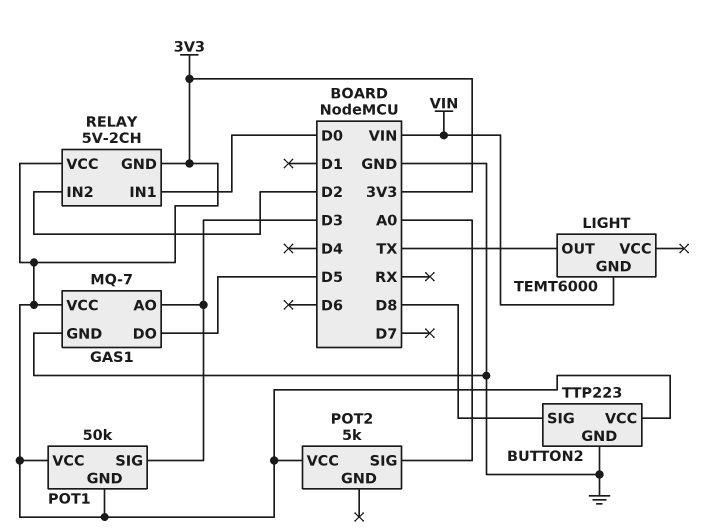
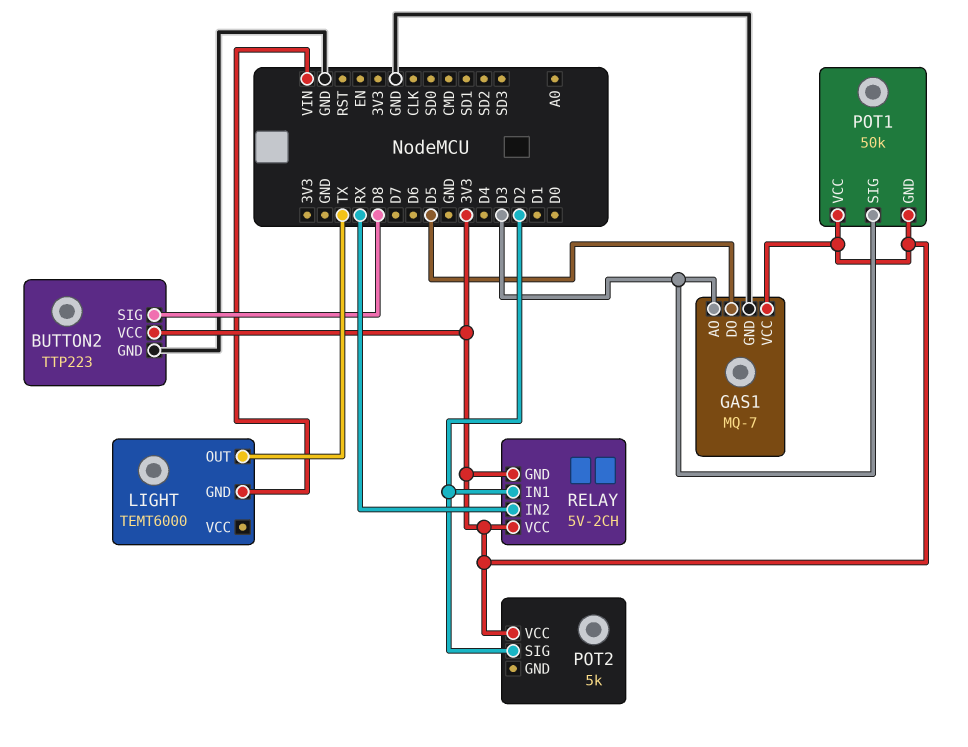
POT2 pin SIG: A0 -> D2
RELAY pin IN1: D0 -> D2
RELAY pin IN2: D2 -> RX

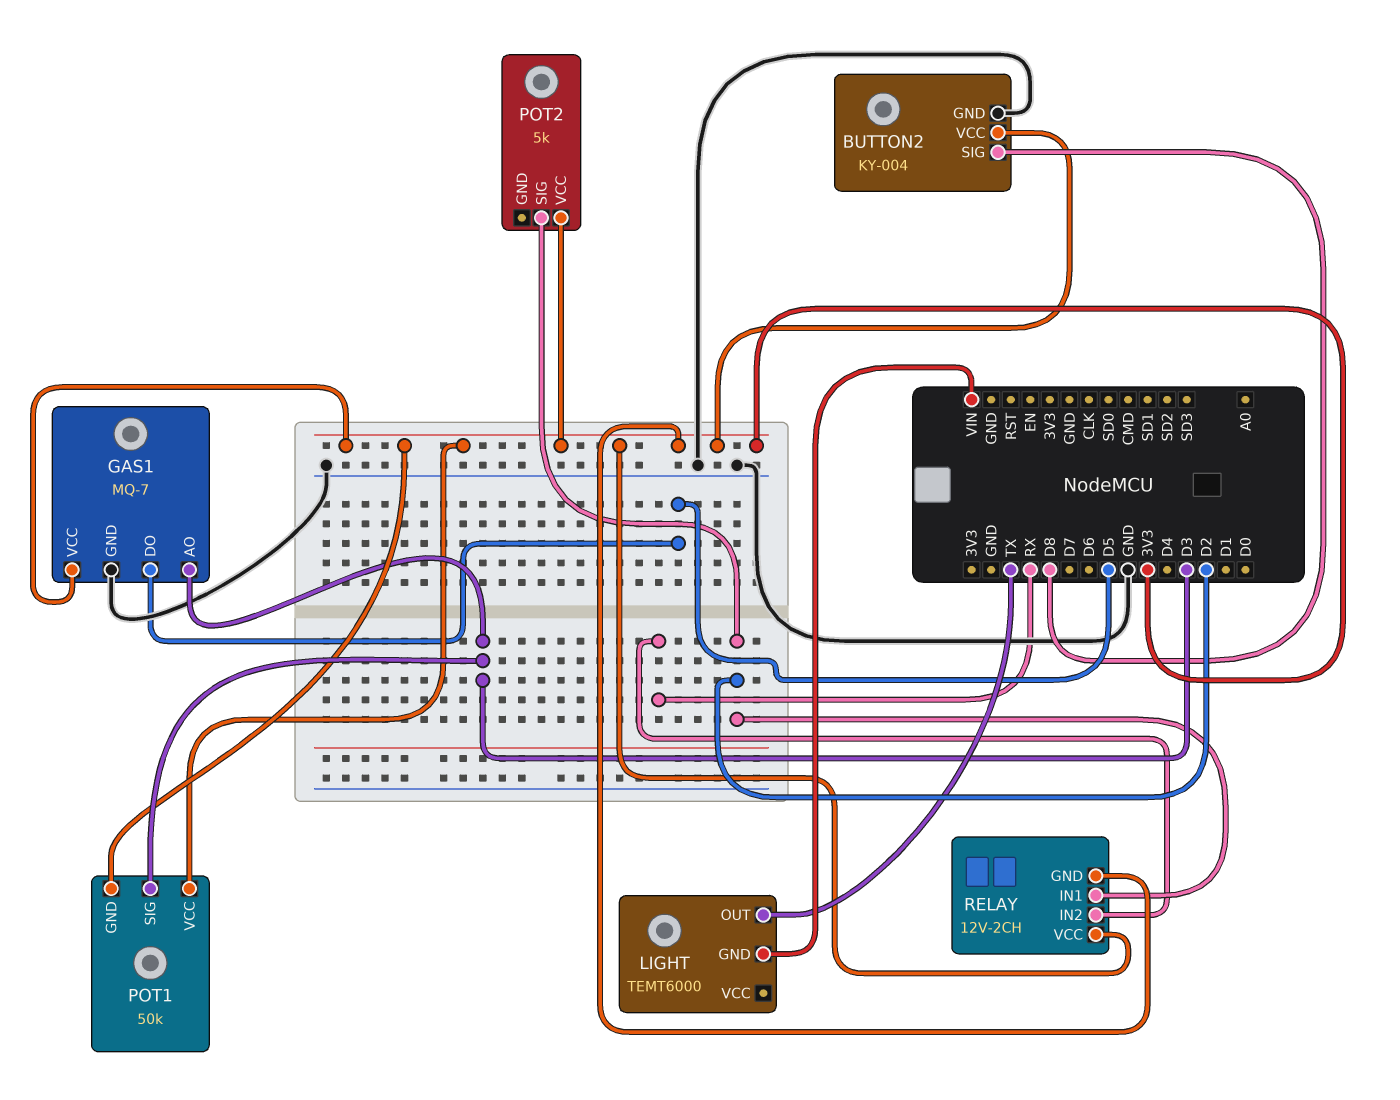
BUTTON2: TTP223 -> KY-004
RELAY: 5V-2CH -> 12V-2CH

